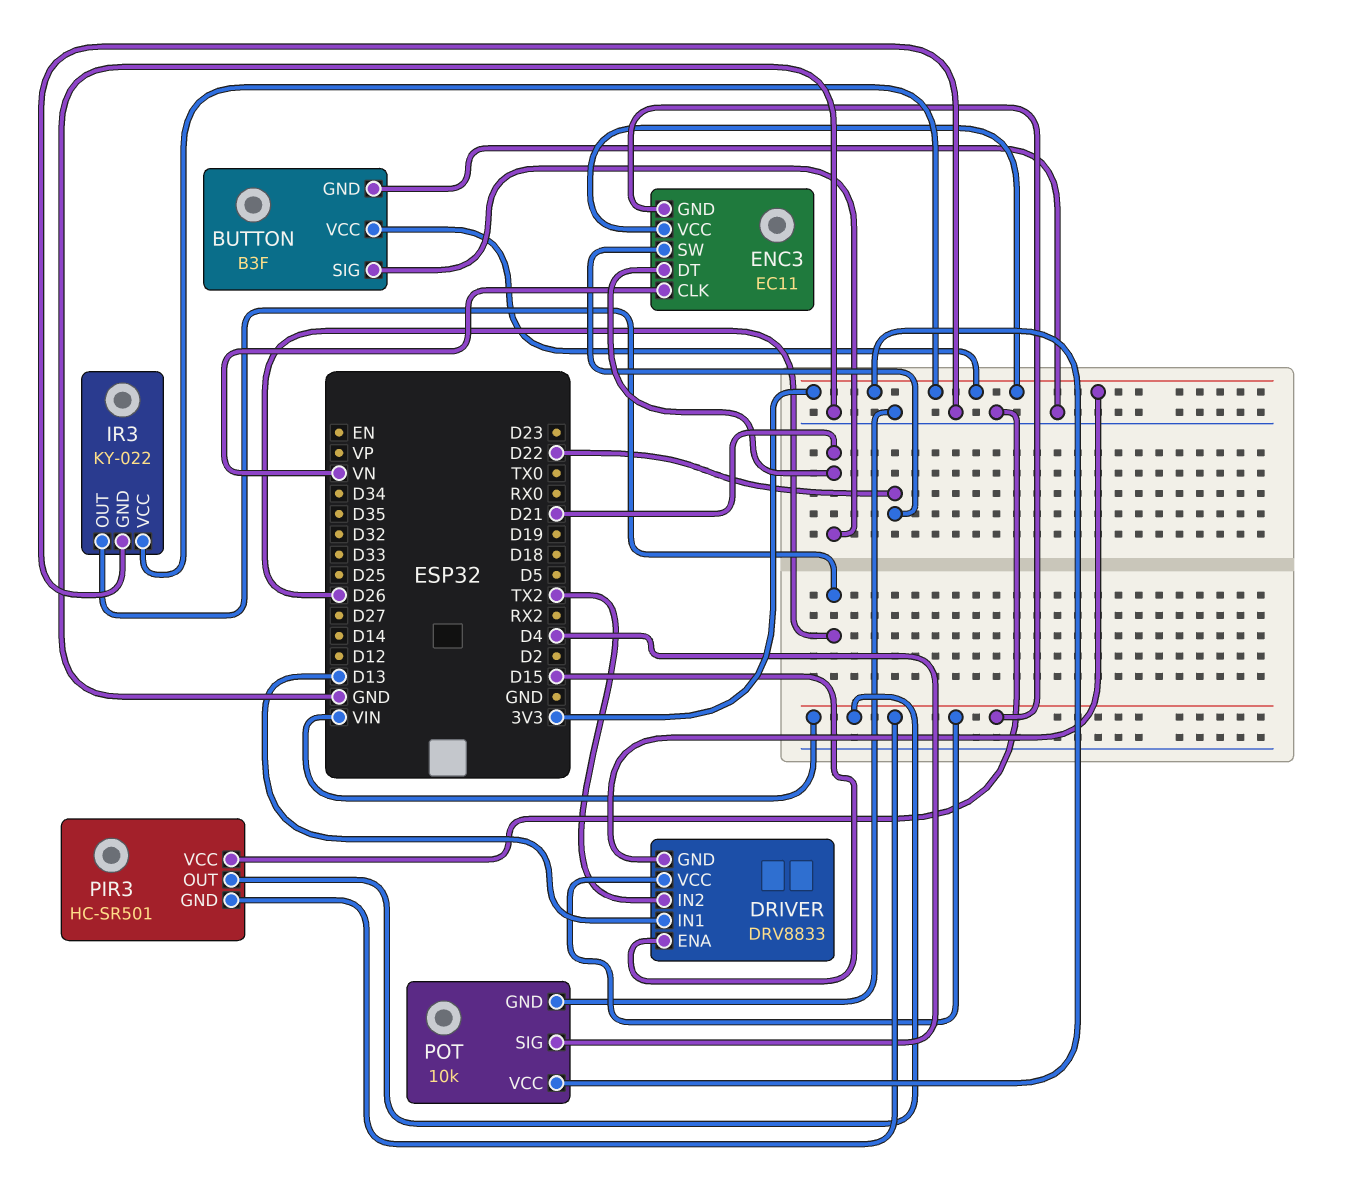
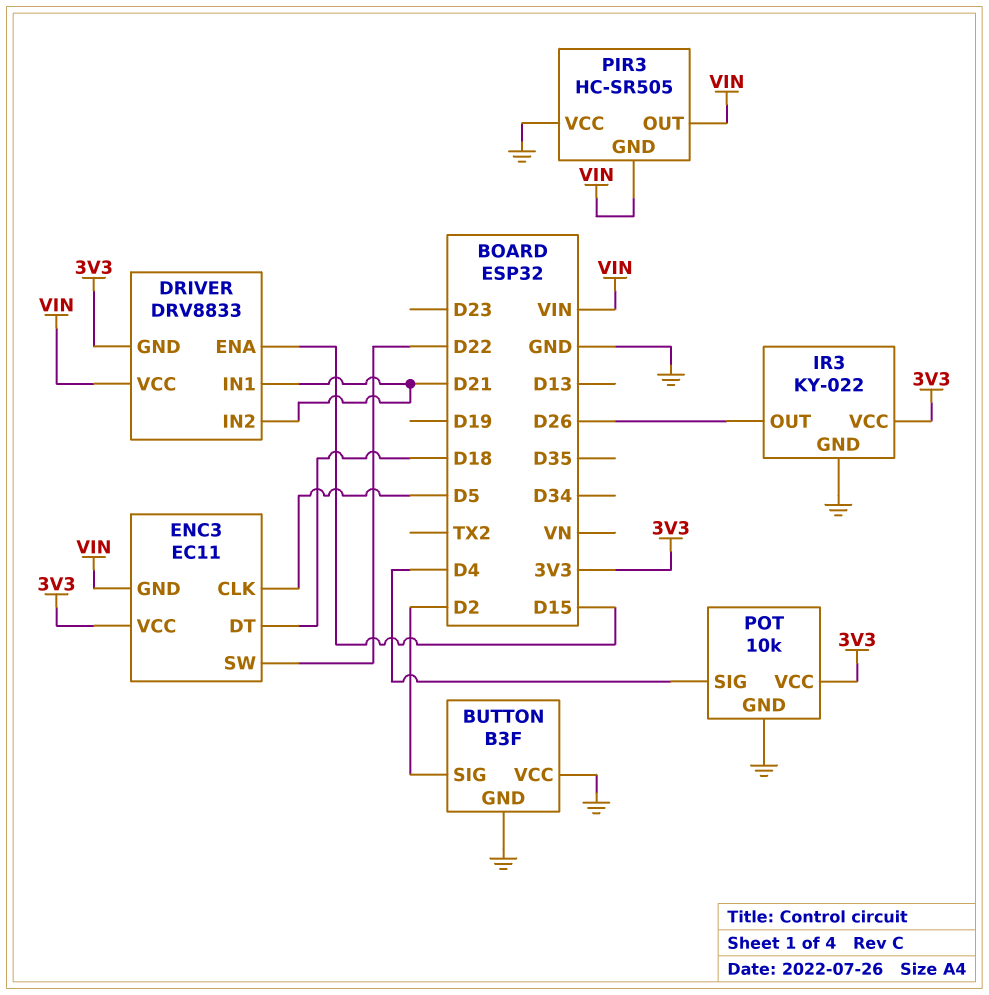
BUTTON pin SIG: D21 -> D2
BUTTON pin VCC: 3V3 -> GND
DRIVER pin IN1: D13 -> D21
DRIVER pin IN2: TX2 -> D21
ENC3 pin CLK: VN -> D5
ENC3 pin DT: D21 -> D18
PIR3: HC-SR501 -> HC-SR505

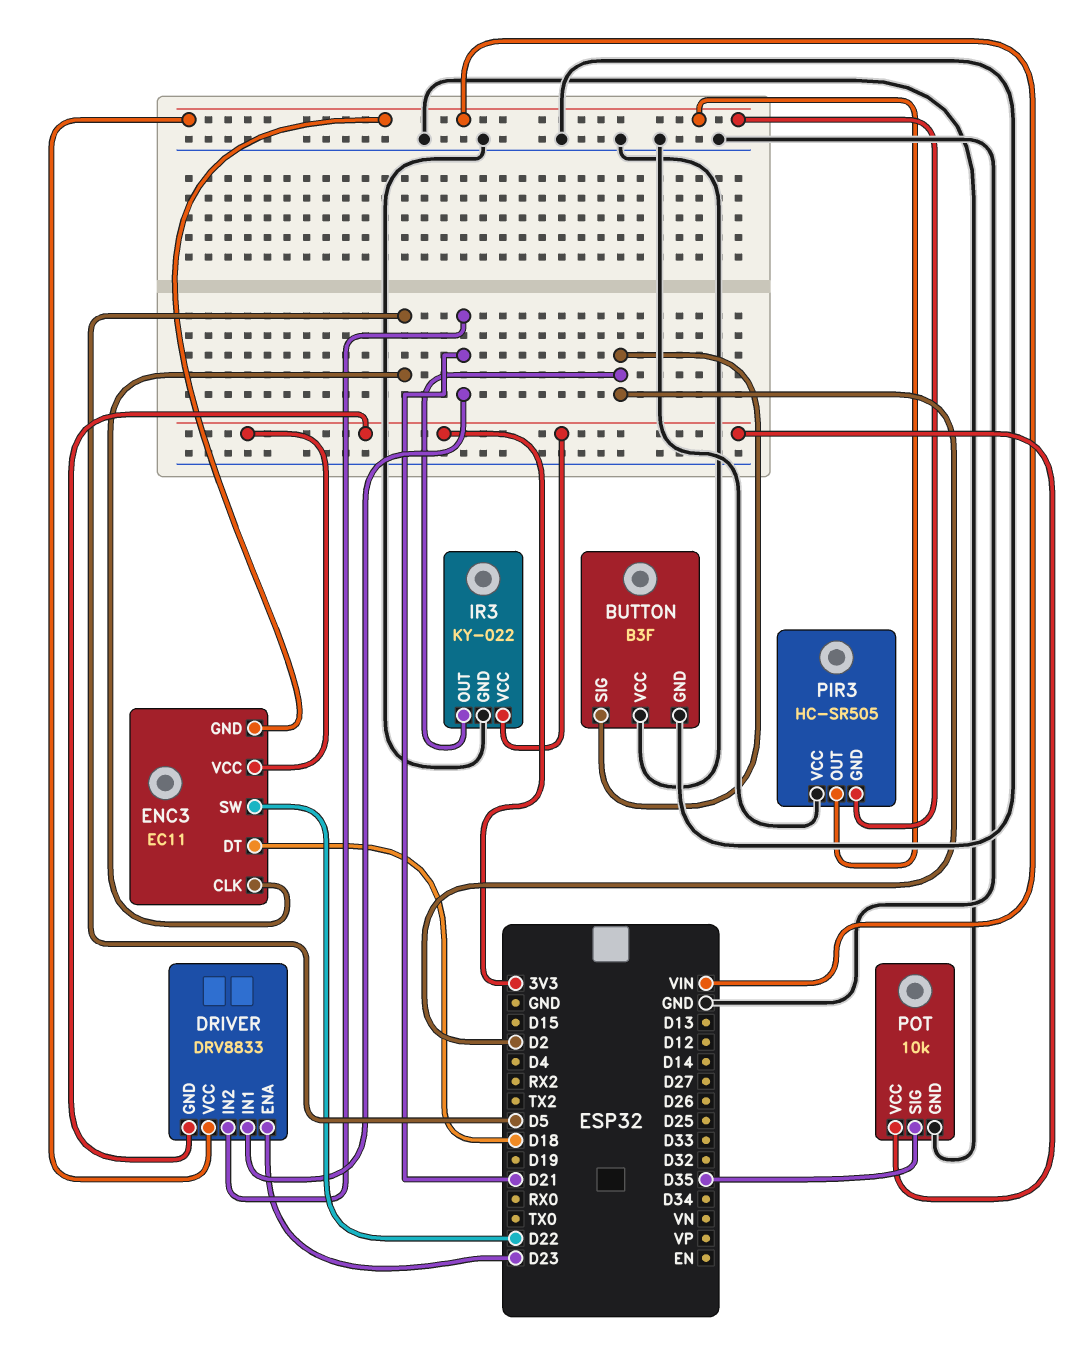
DRIVER pin ENA: D15 -> D23
IR3 pin OUT: D26 -> D2
POT pin SIG: D4 -> D35

